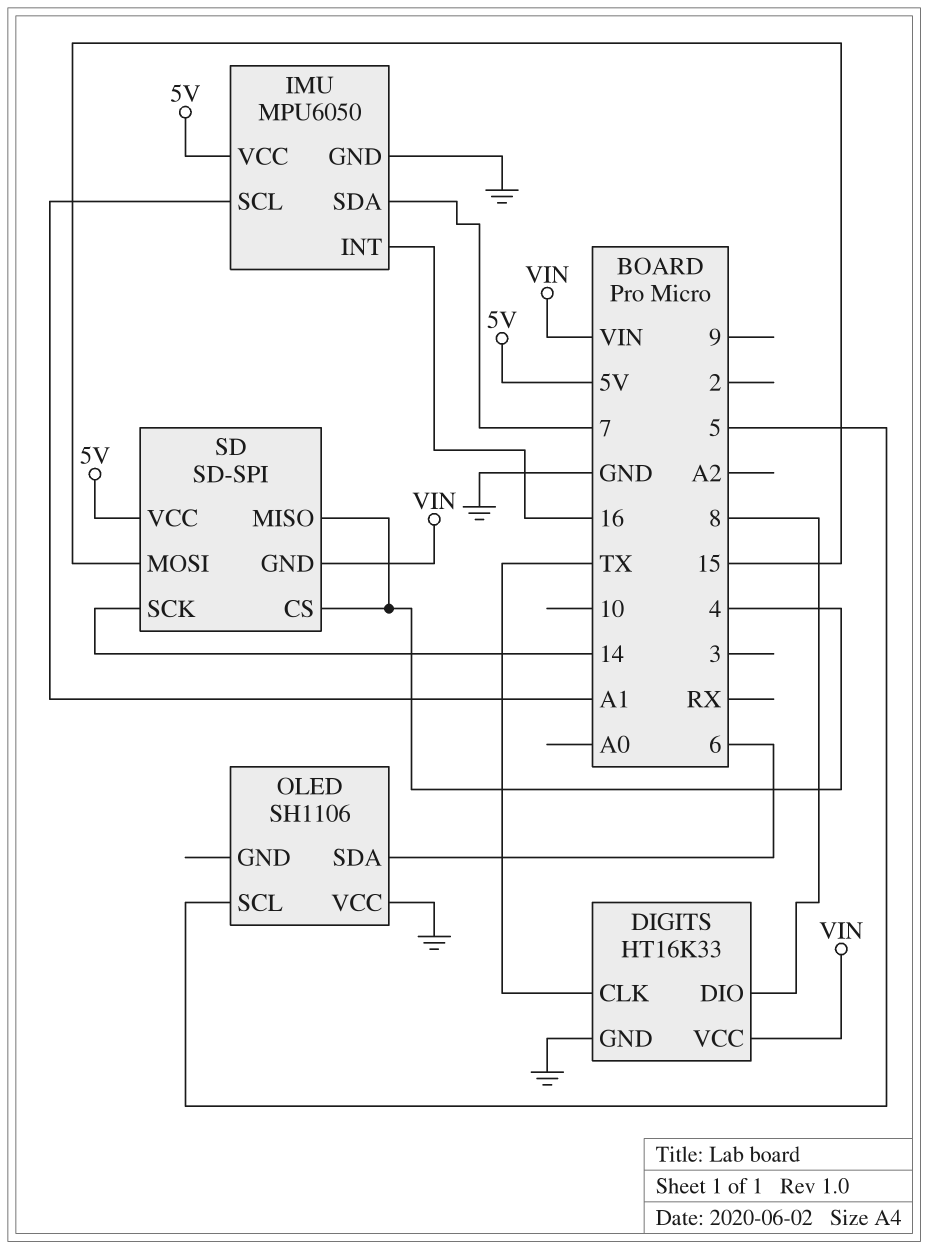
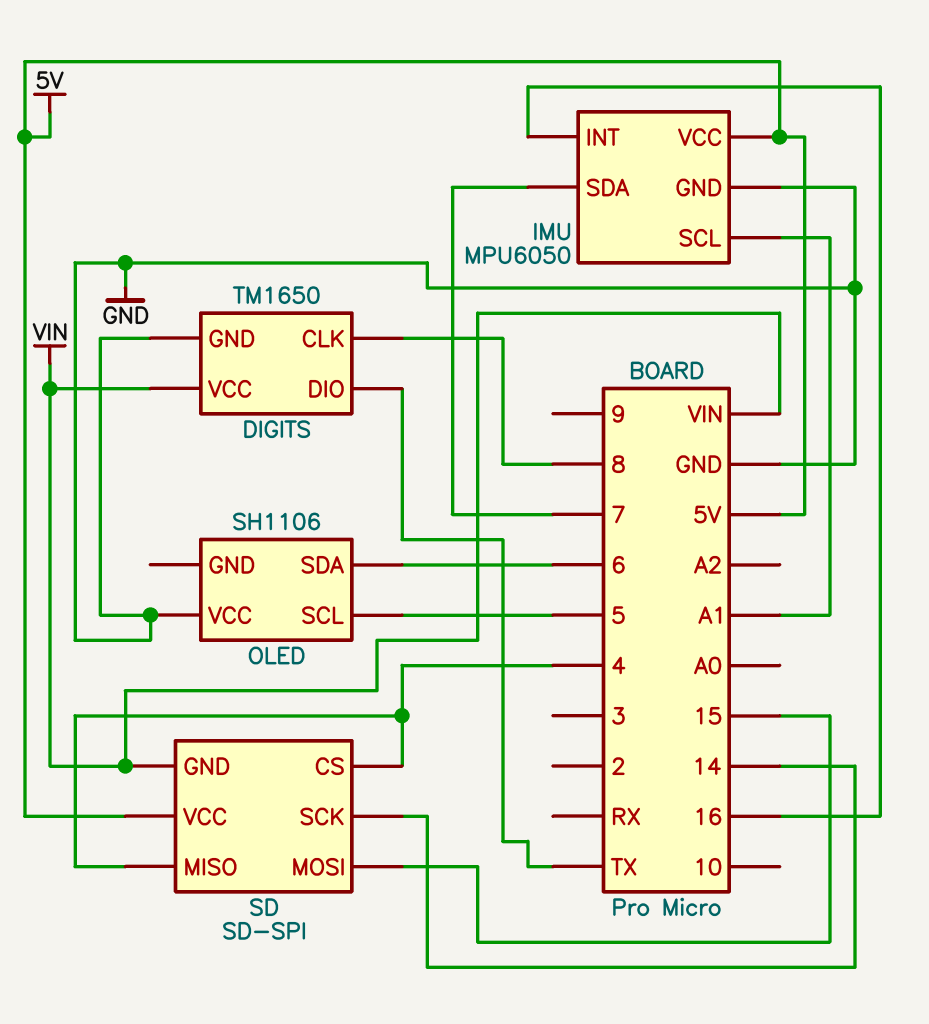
DIGITS: HT16K33 -> TM1650
DIGITS pin CLK: TX -> 8
DIGITS pin DIO: 8 -> TX

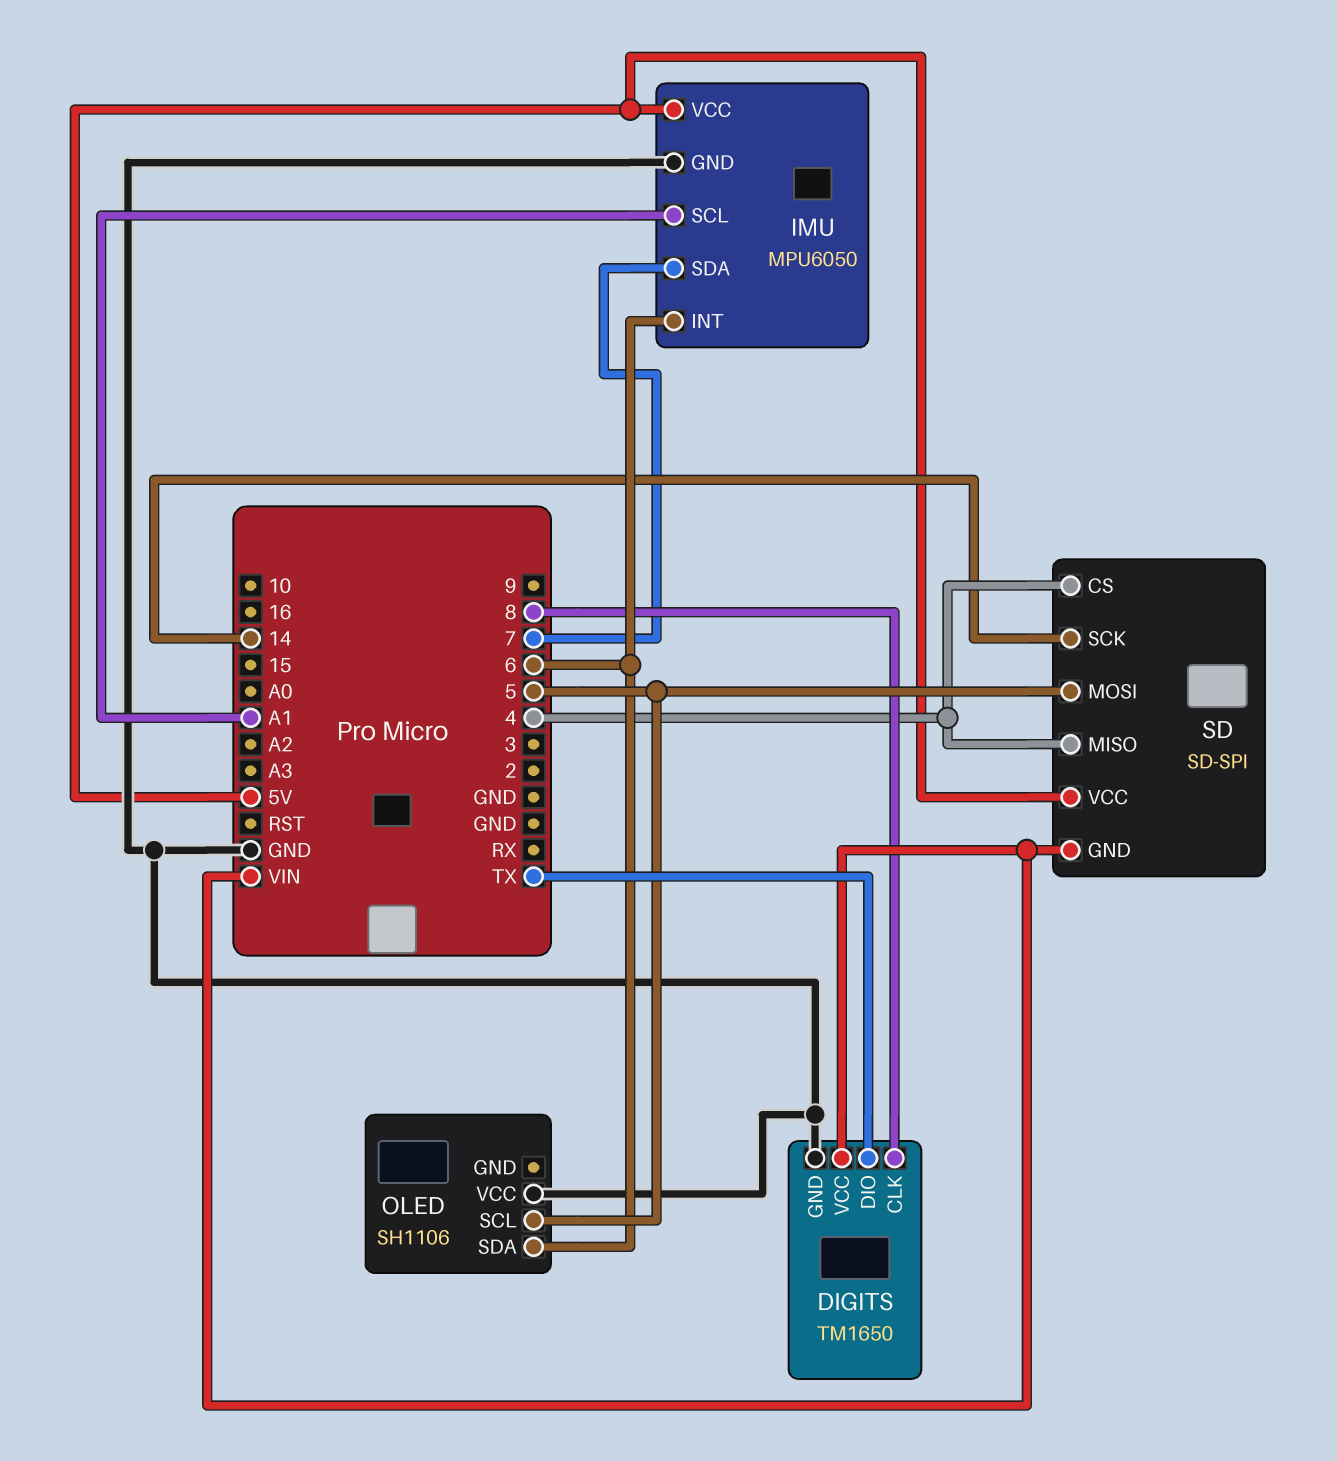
IMU pin INT: 16 -> 6
SD pin MOSI: 15 -> 5

